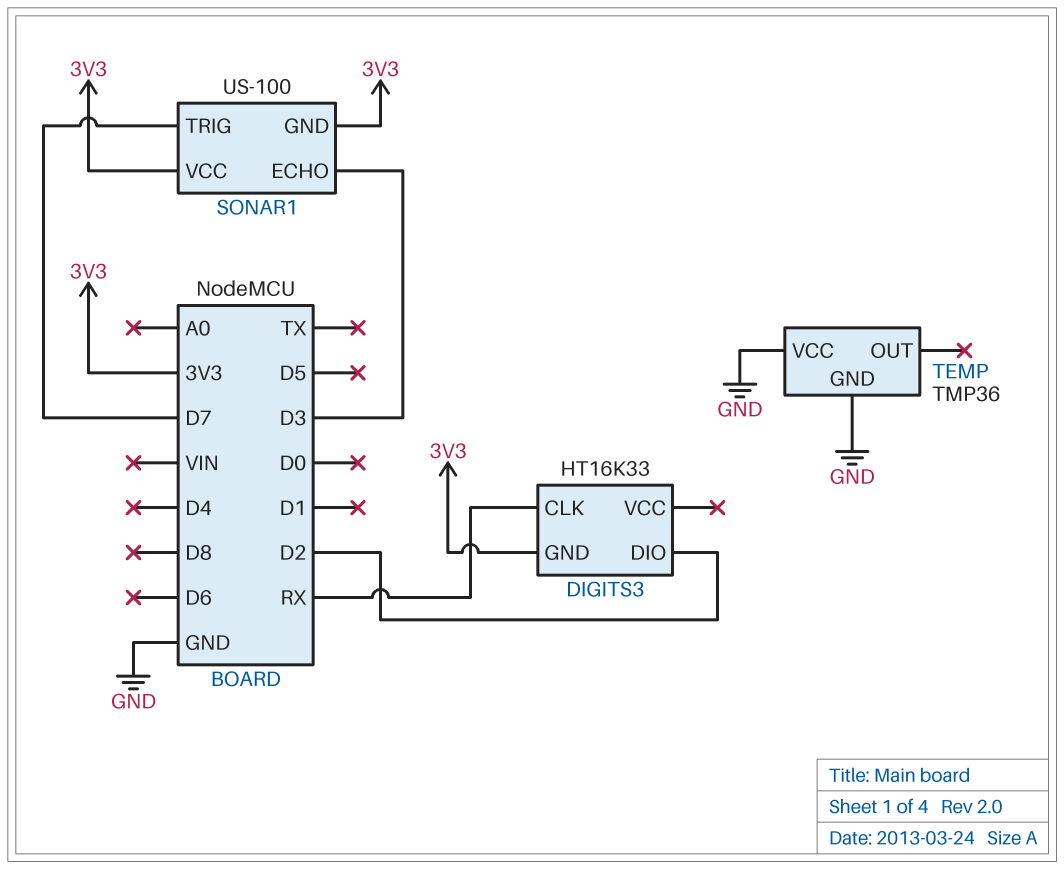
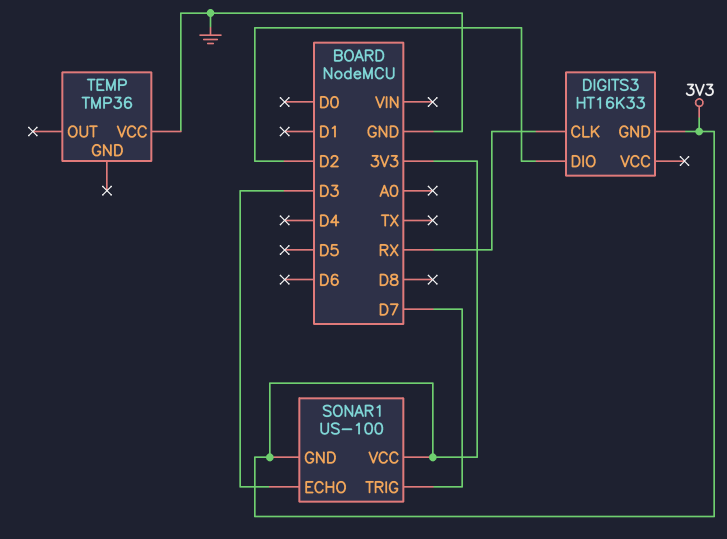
TEMP pin GND: GND -> none

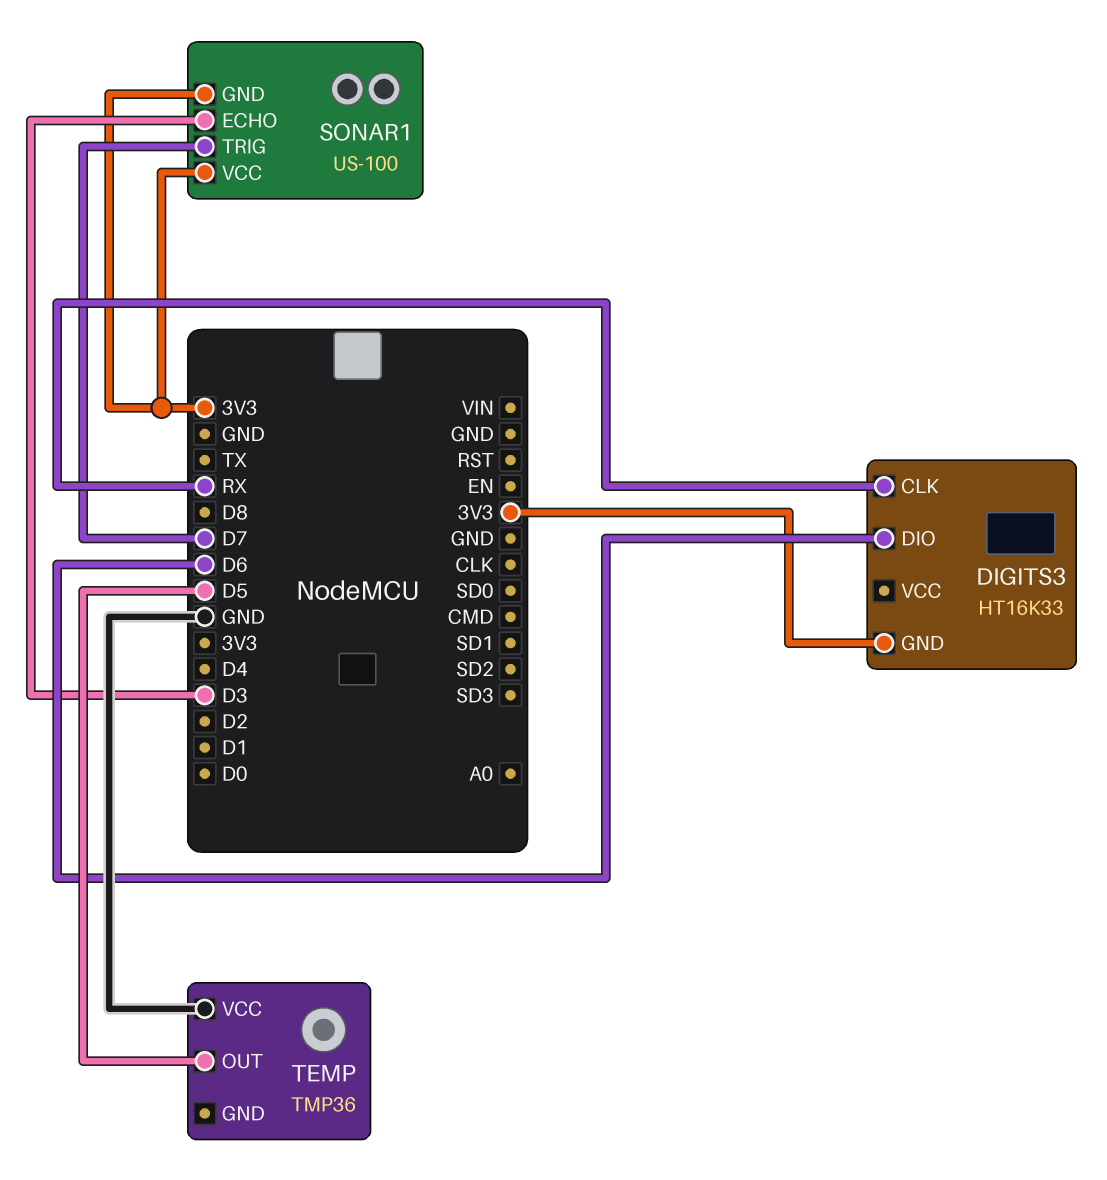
DIGITS3 pin DIO: D2 -> D6
TEMP pin OUT: none -> D5

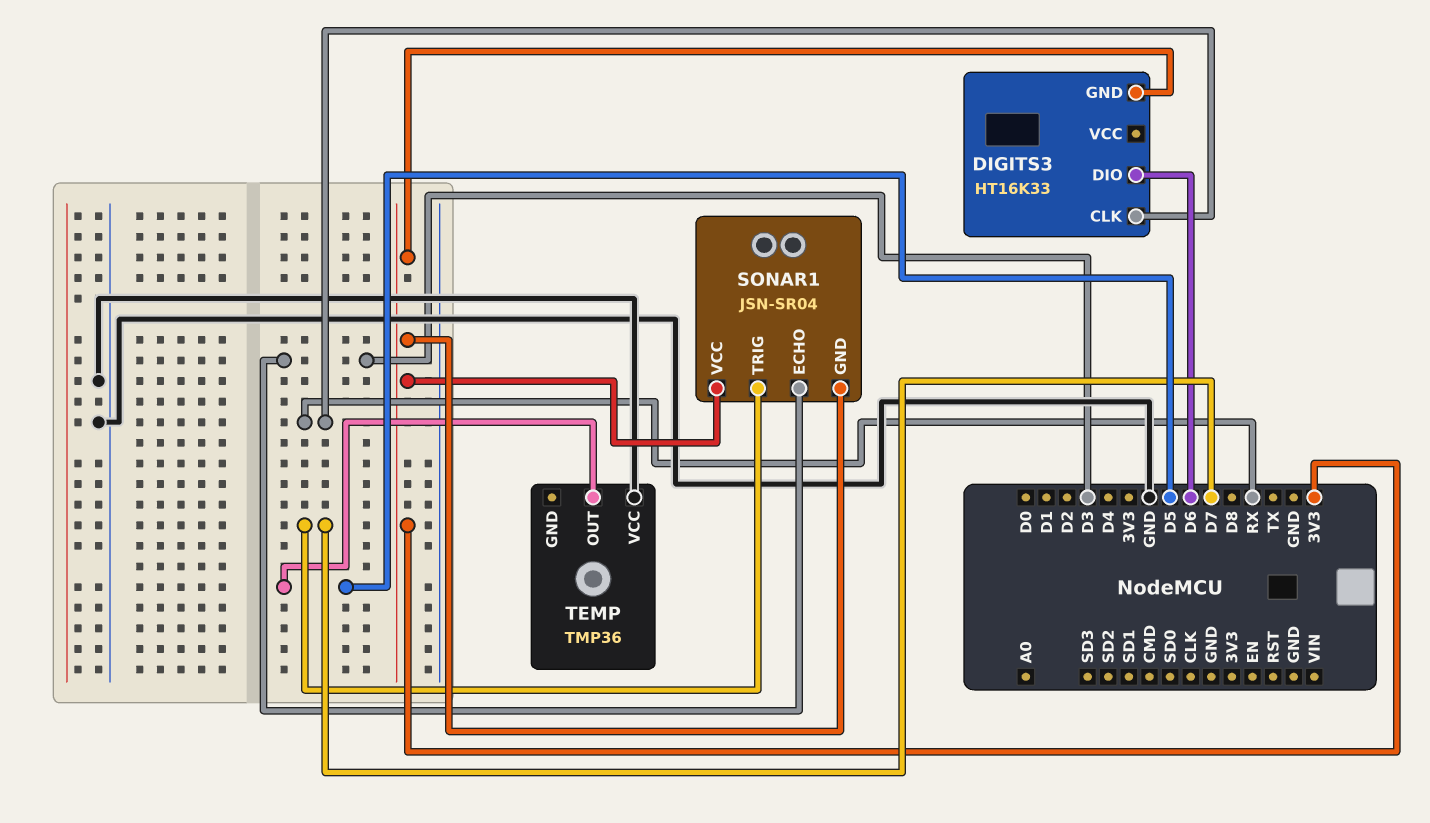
SONAR1: US-100 -> JSN-SR04

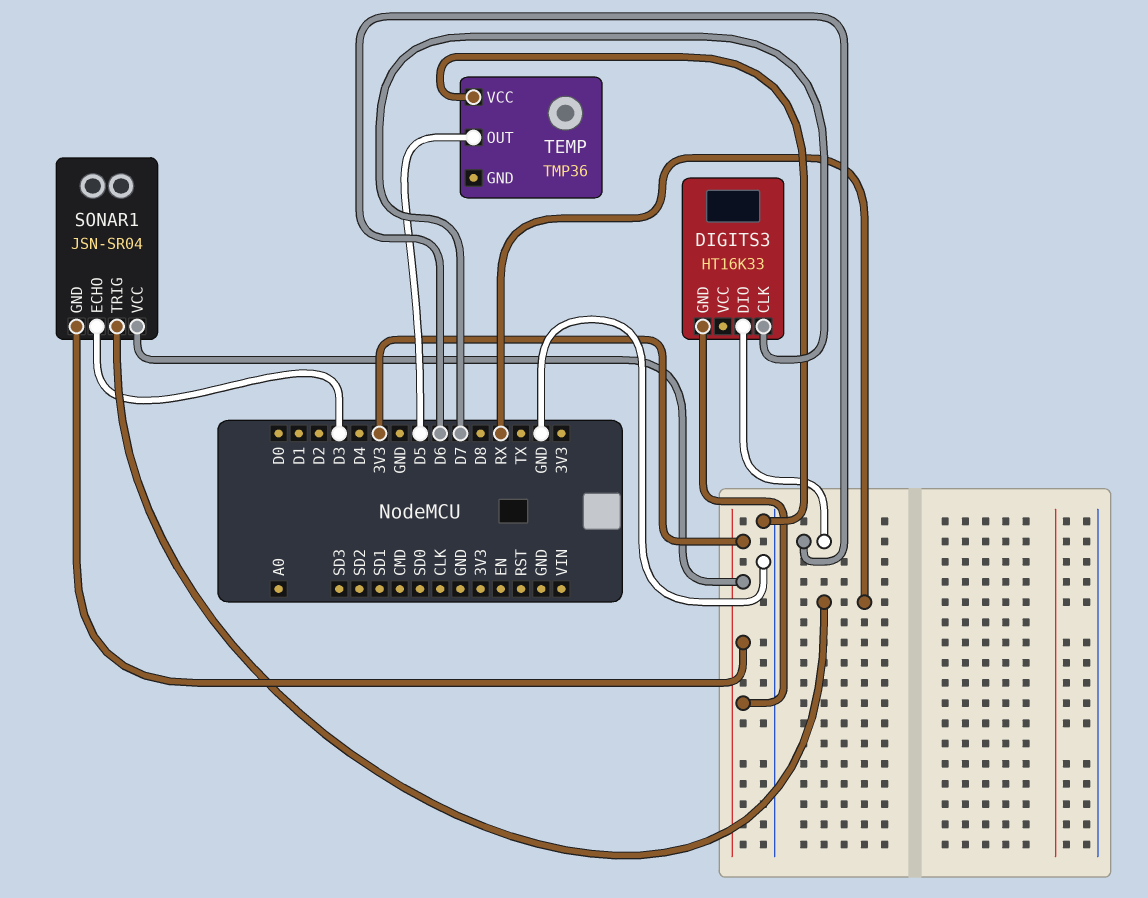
DIGITS3 pin CLK: RX -> D7
SONAR1 pin TRIG: D7 -> RX

